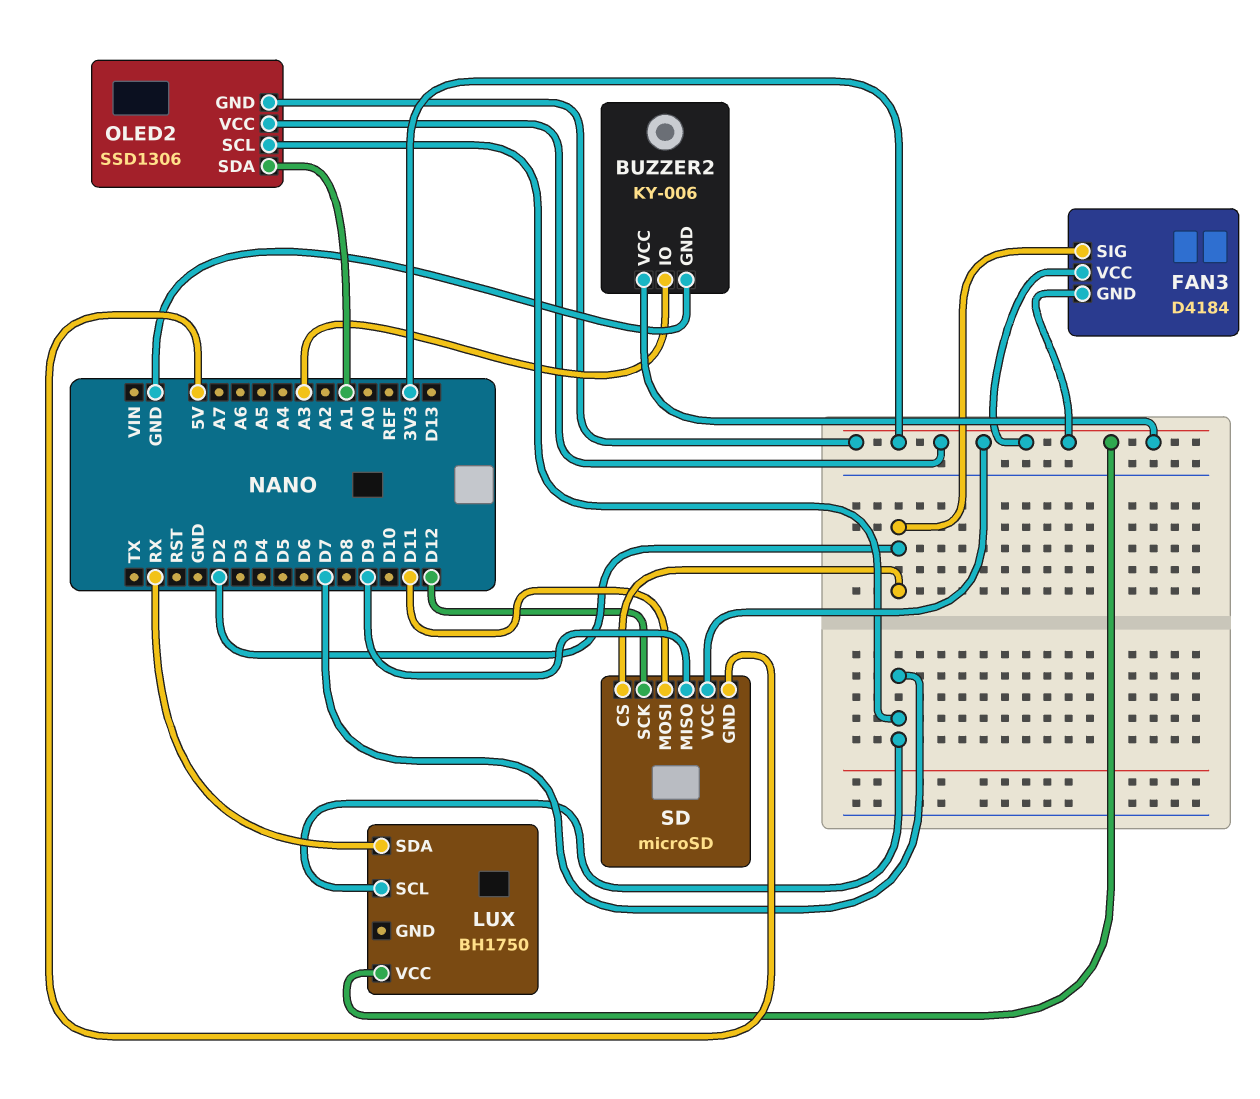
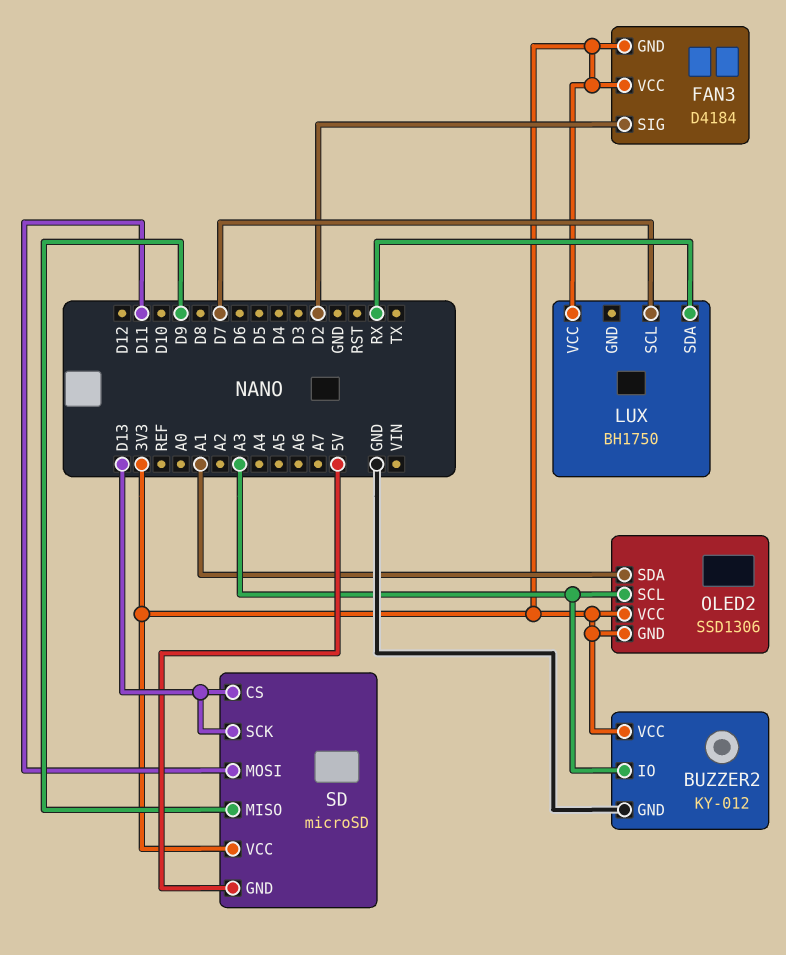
BUZZER2: KY-006 -> KY-012
OLED2 pin SCL: D7 -> A3
SD pin CS: D2 -> D13
SD pin SCK: D12 -> D13

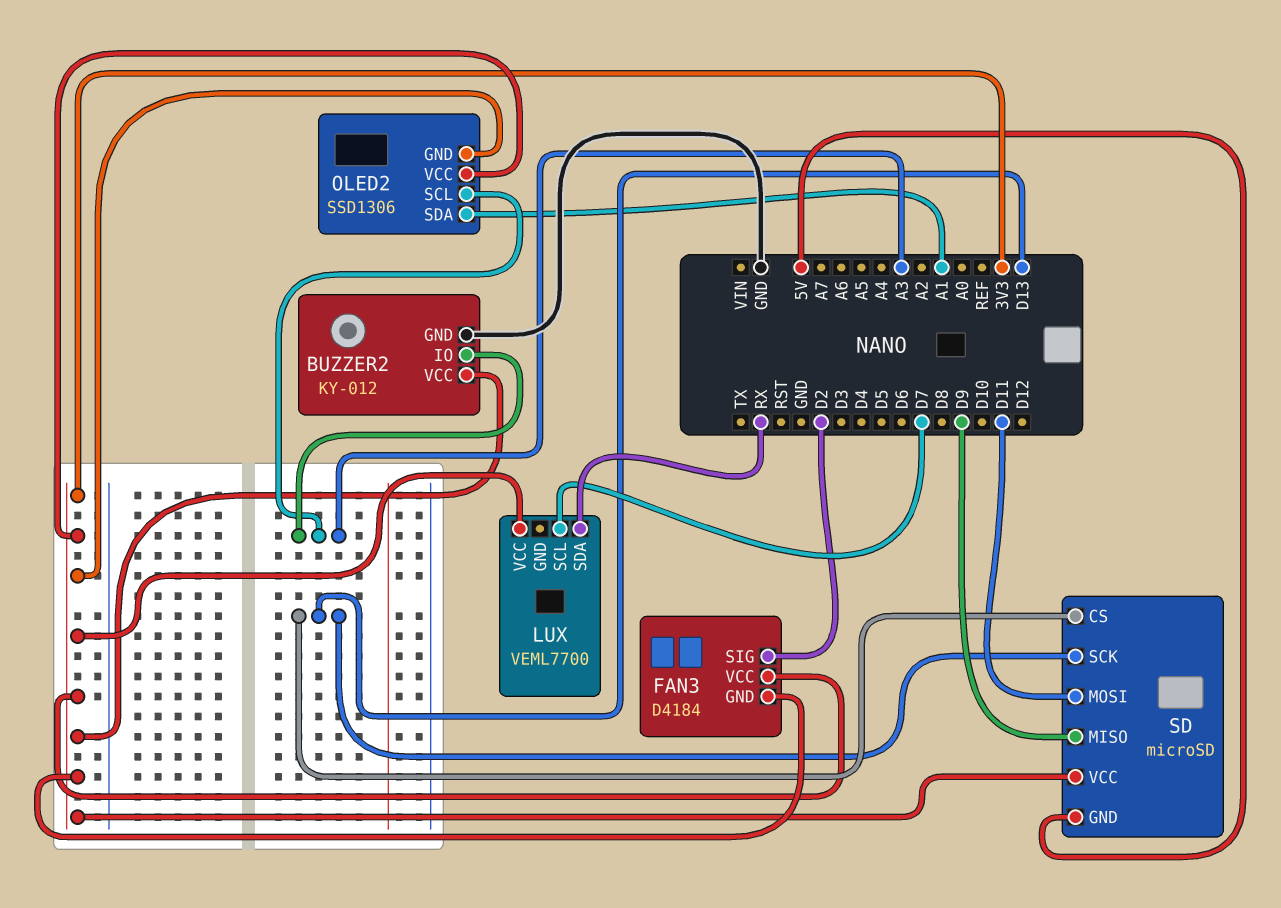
LUX: BH1750 -> VEML7700

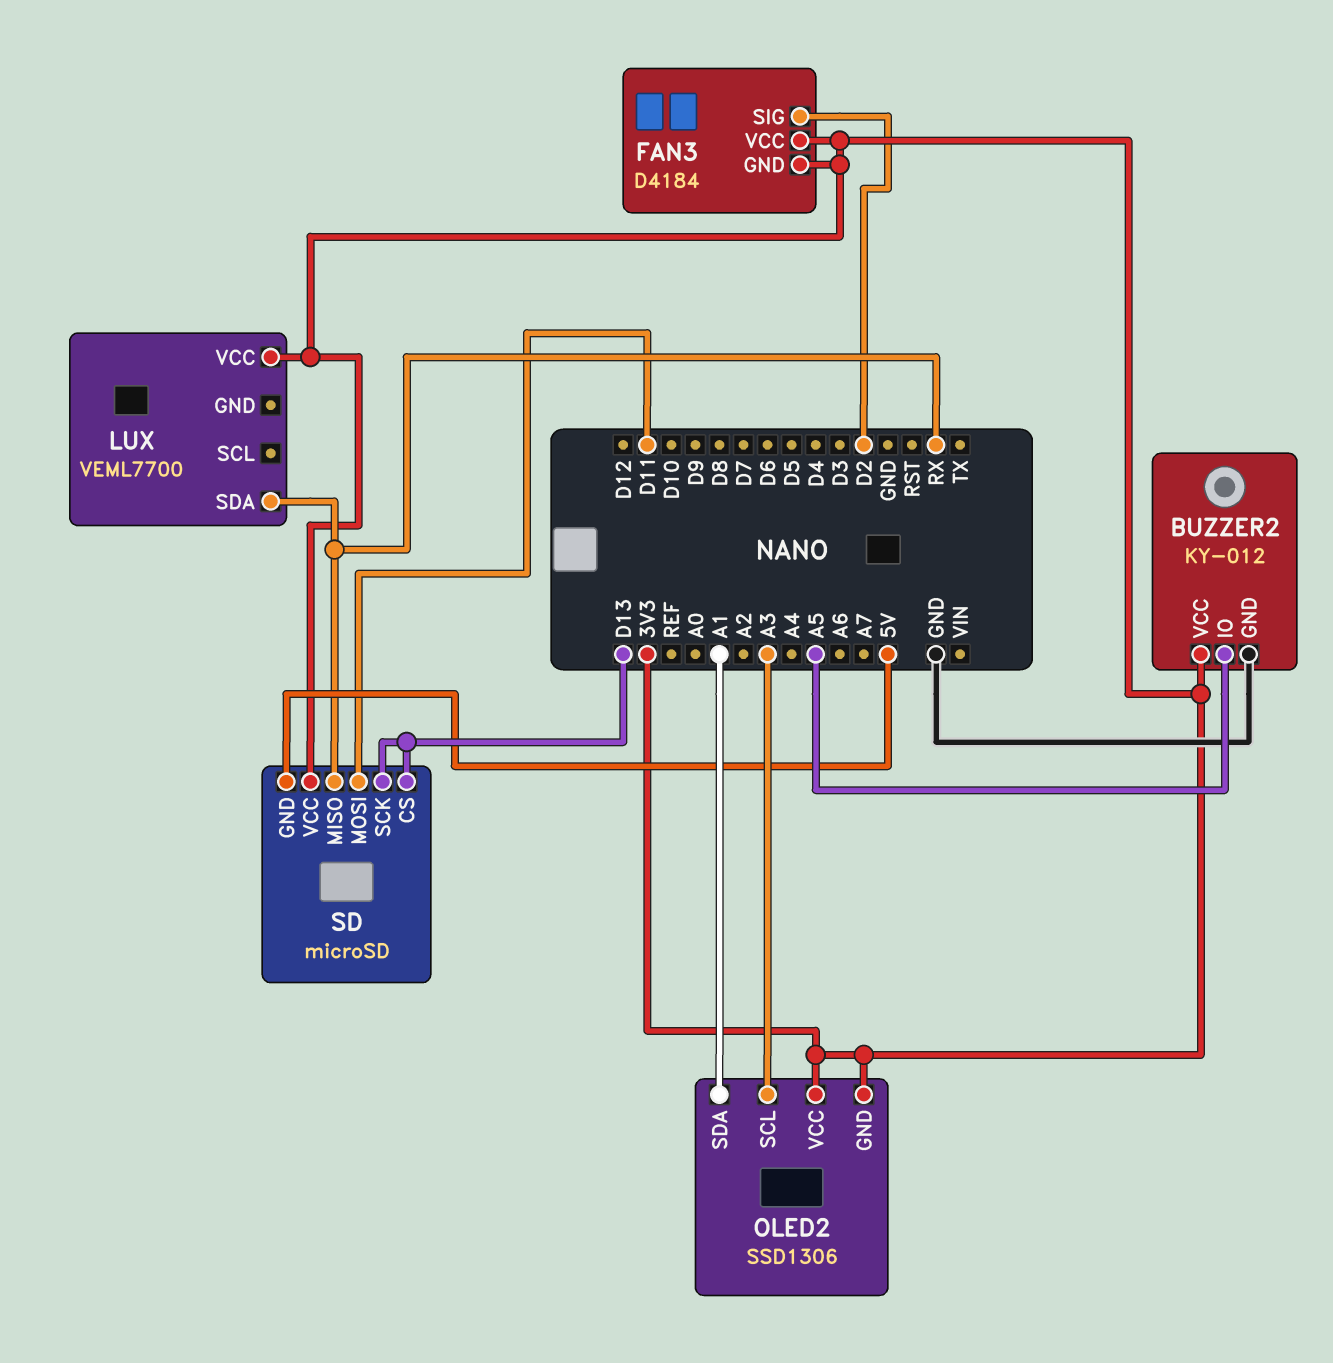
BUZZER2 pin IO: A3 -> A5
LUX pin SCL: D7 -> none
SD pin MISO: D9 -> RX

